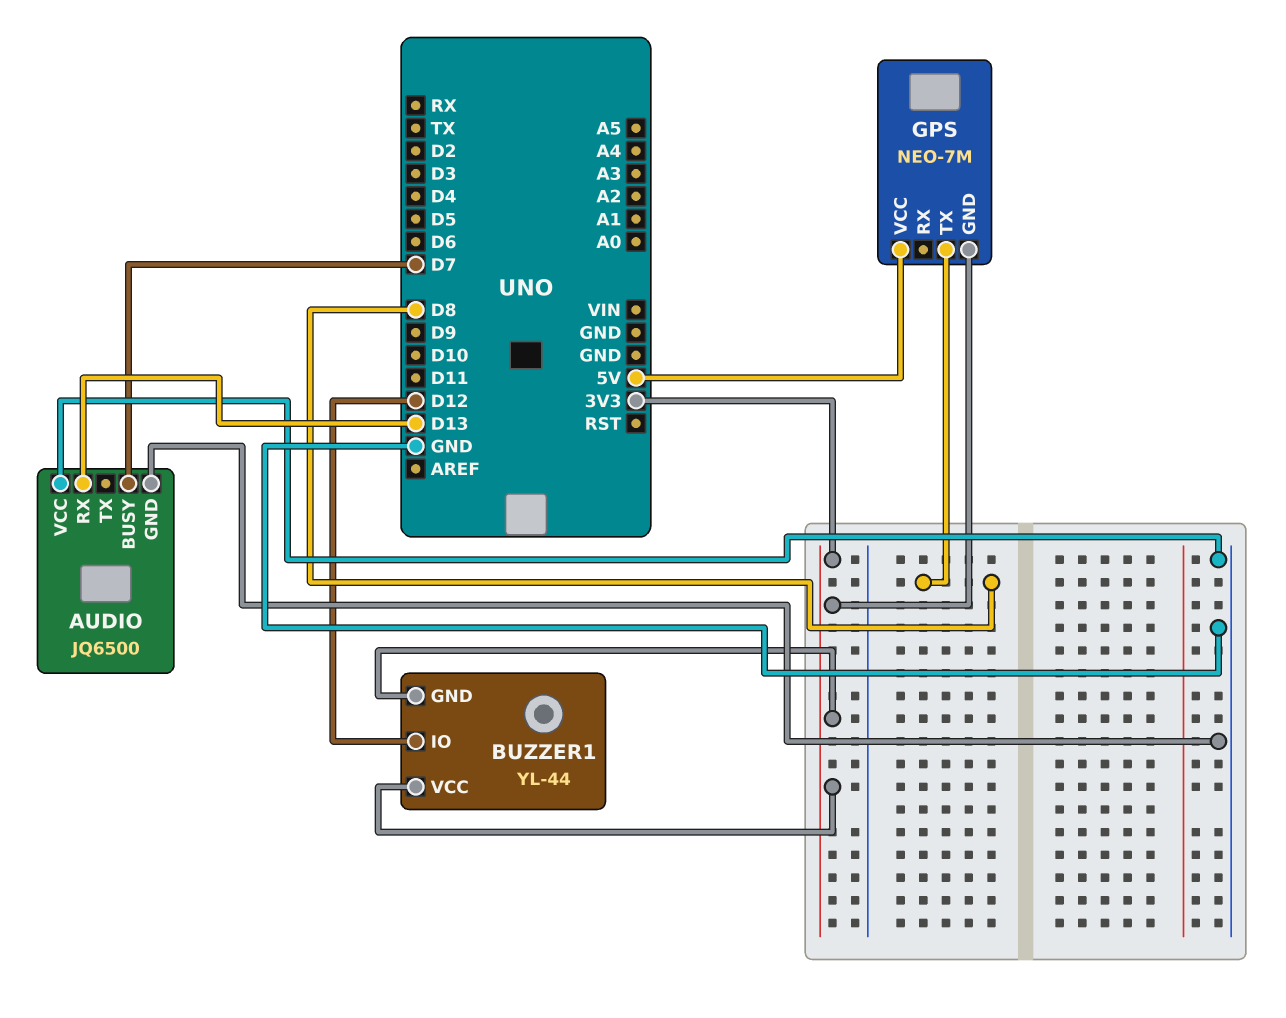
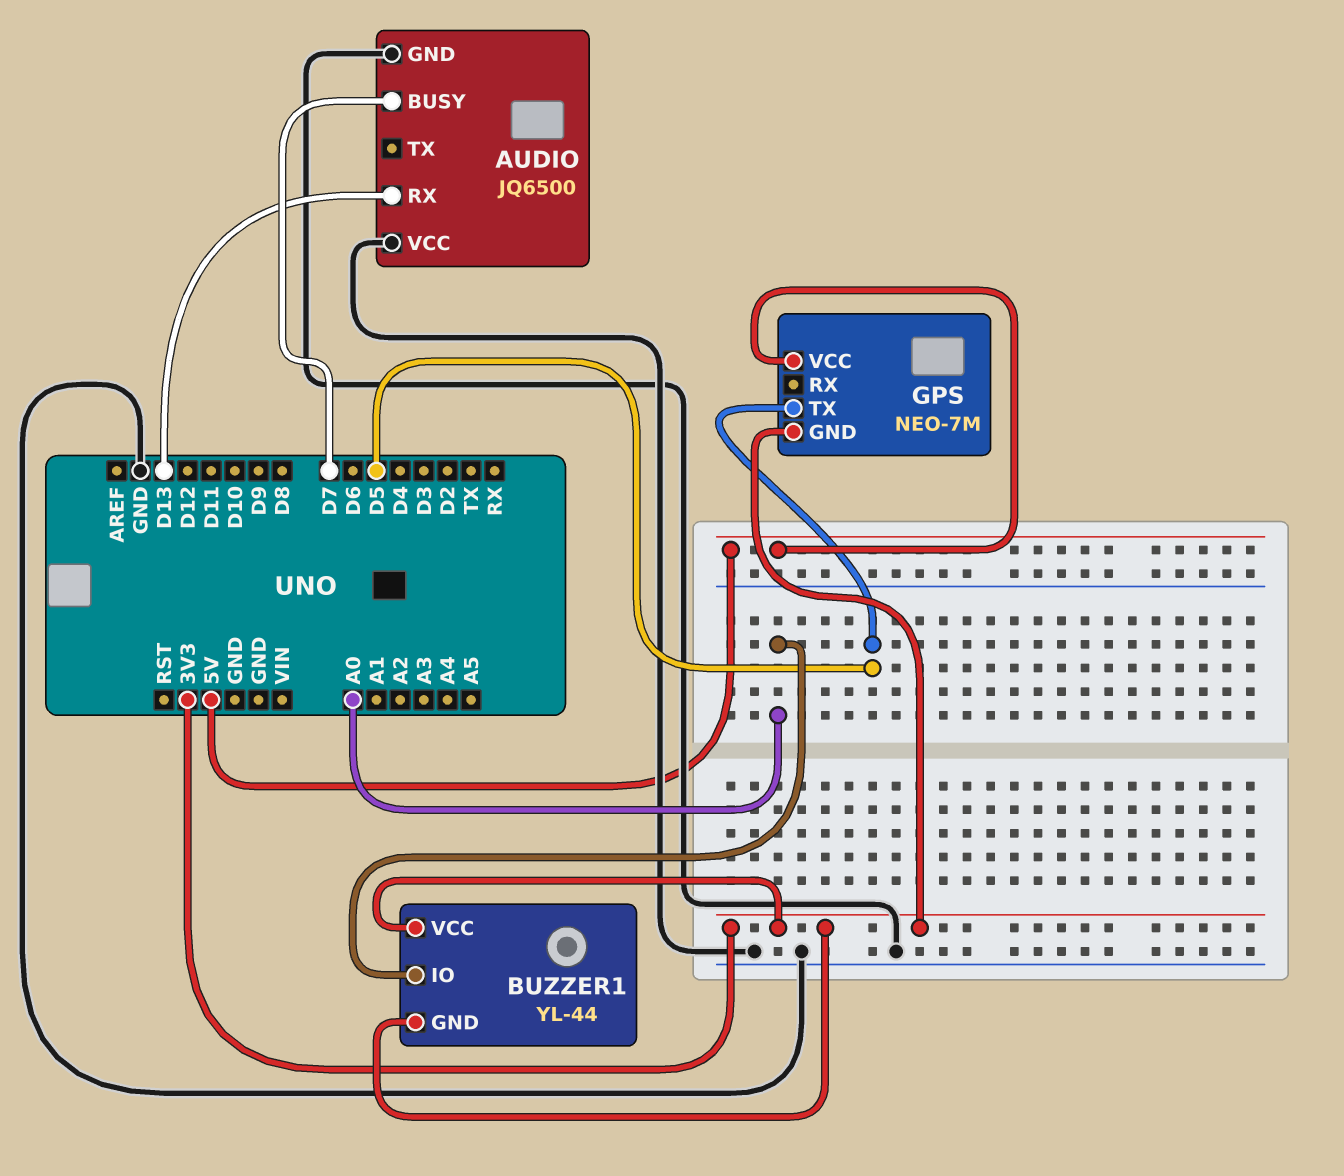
BUZZER1 pin IO: D12 -> A0
GPS pin TX: D8 -> D5

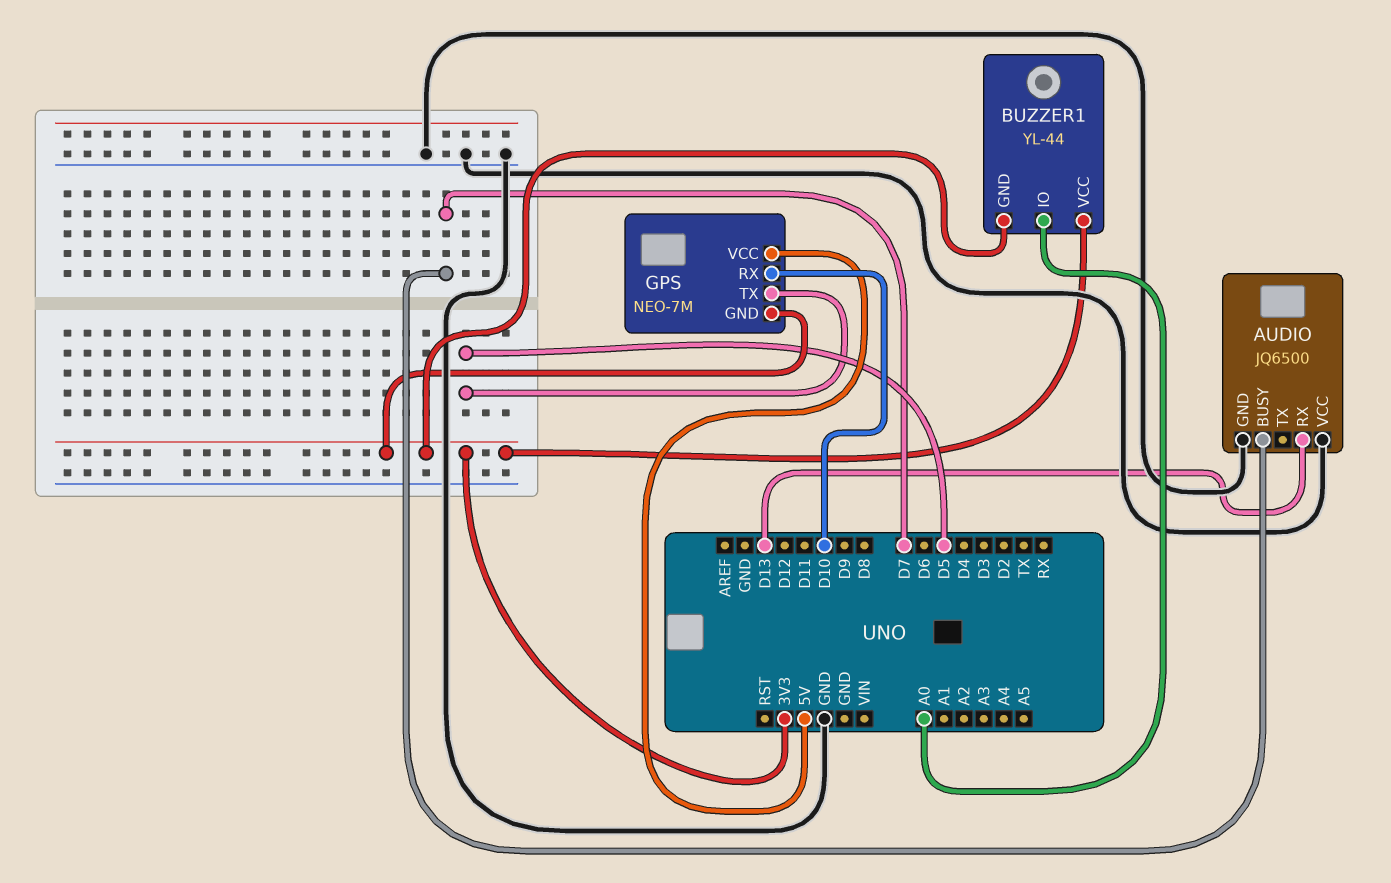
GPS pin RX: none -> D10

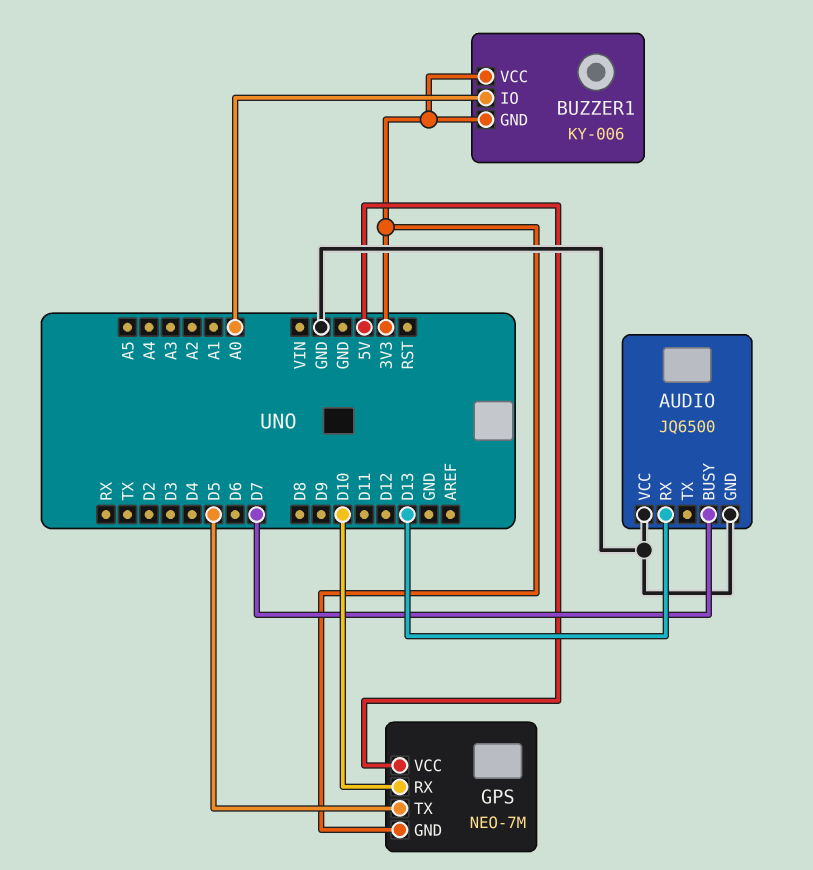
BUZZER1: YL-44 -> KY-006

